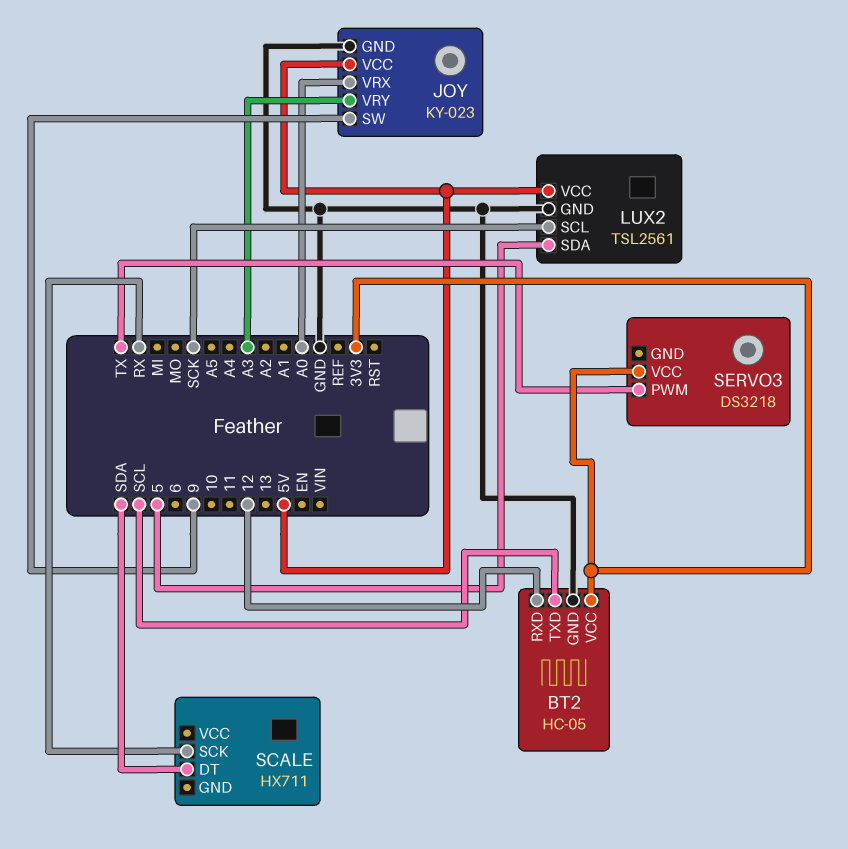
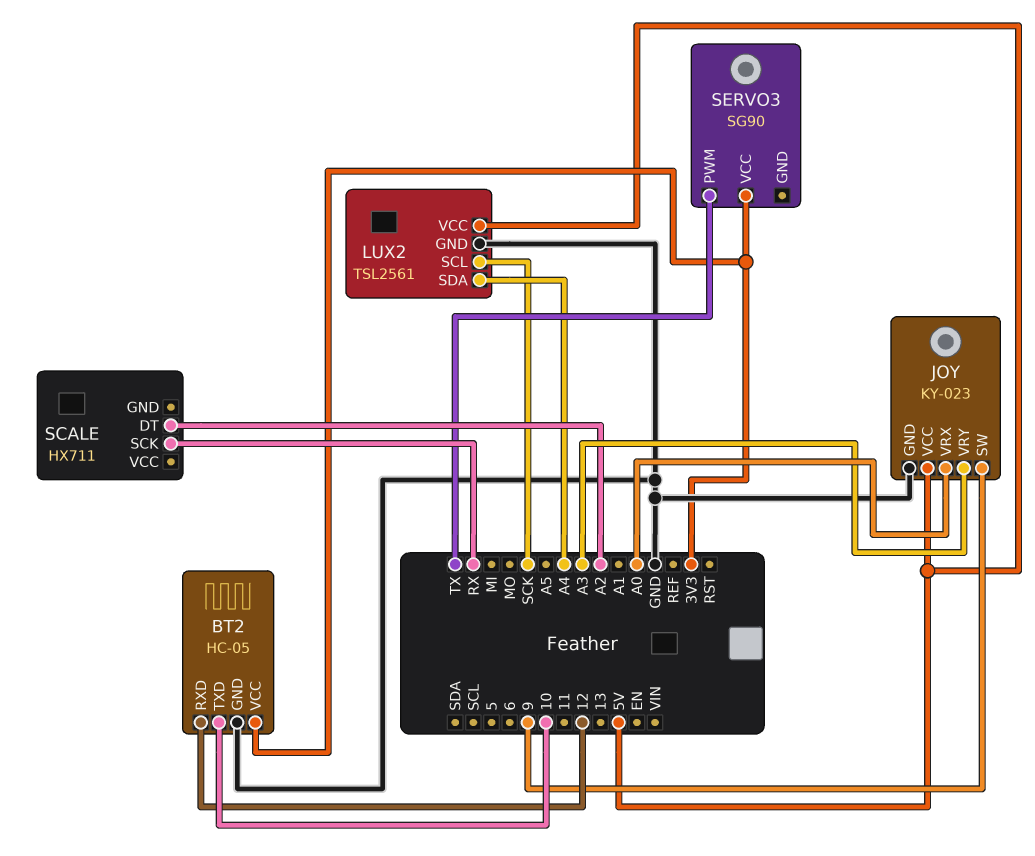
BT2 pin TXD: SCL -> 10
LUX2 pin SDA: 5 -> A4
SCALE pin DT: SDA -> A2
SERVO3: DS3218 -> SG90

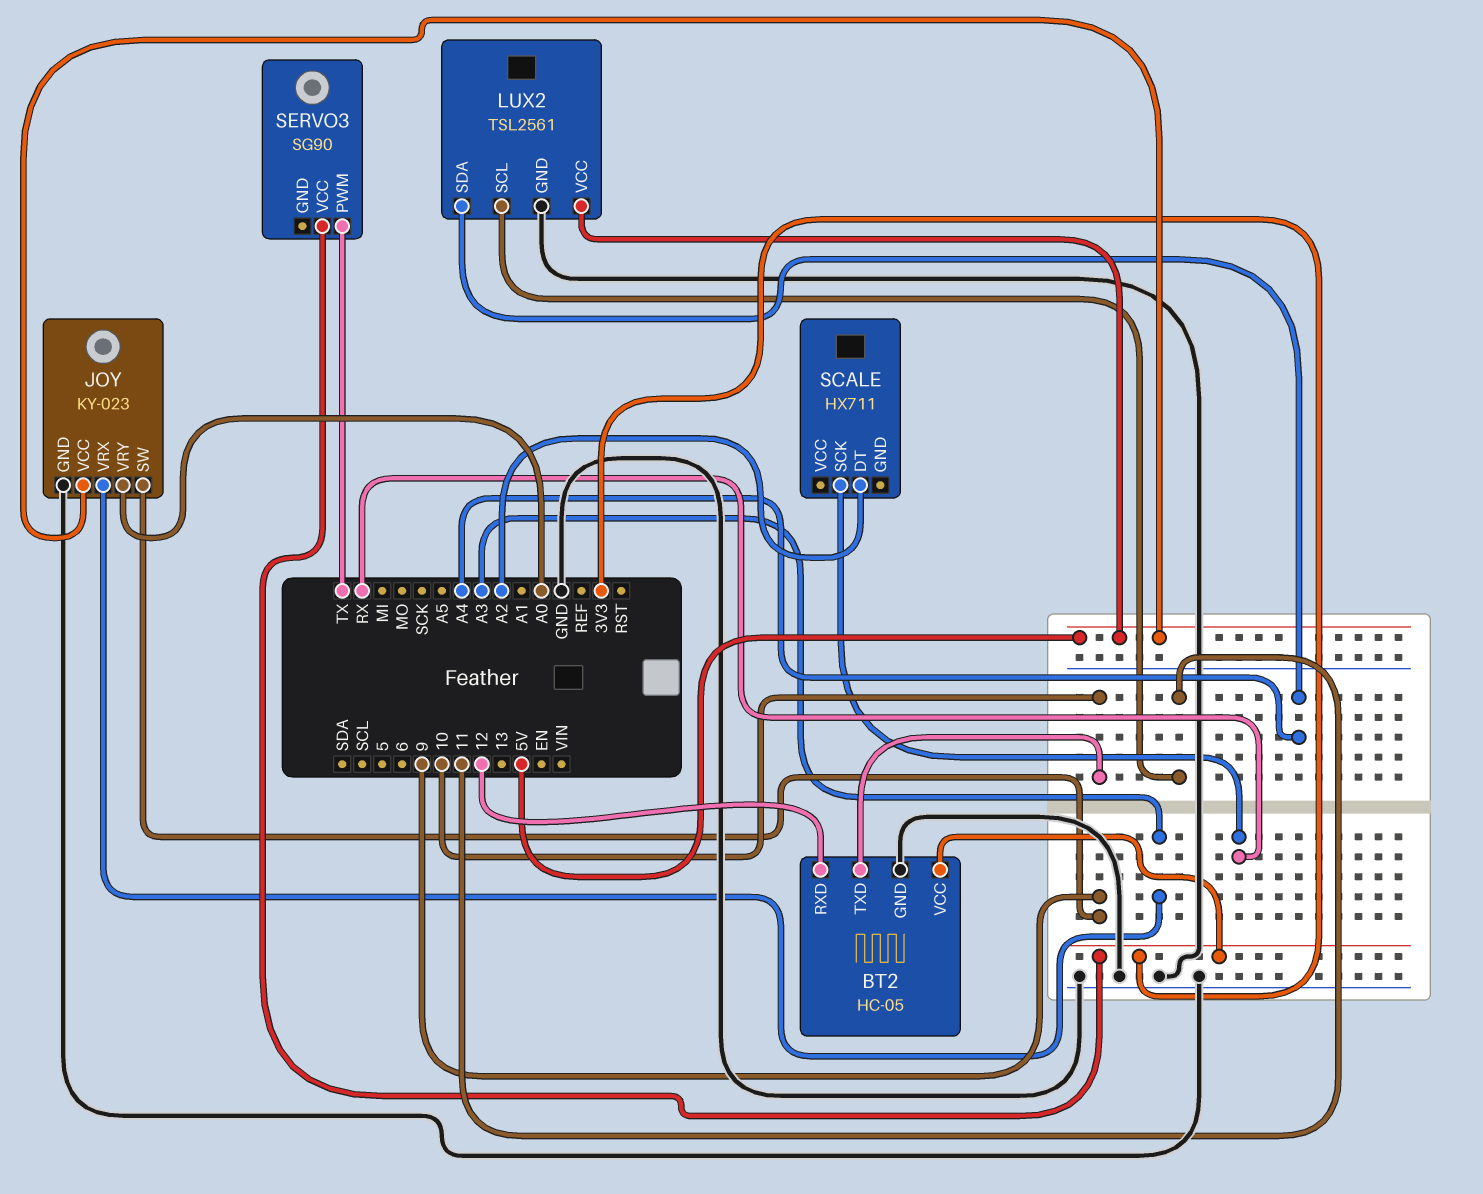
JOY pin VRX: A0 -> A3
JOY pin VRY: A3 -> A0
LUX2 pin SCL: SCK -> 11

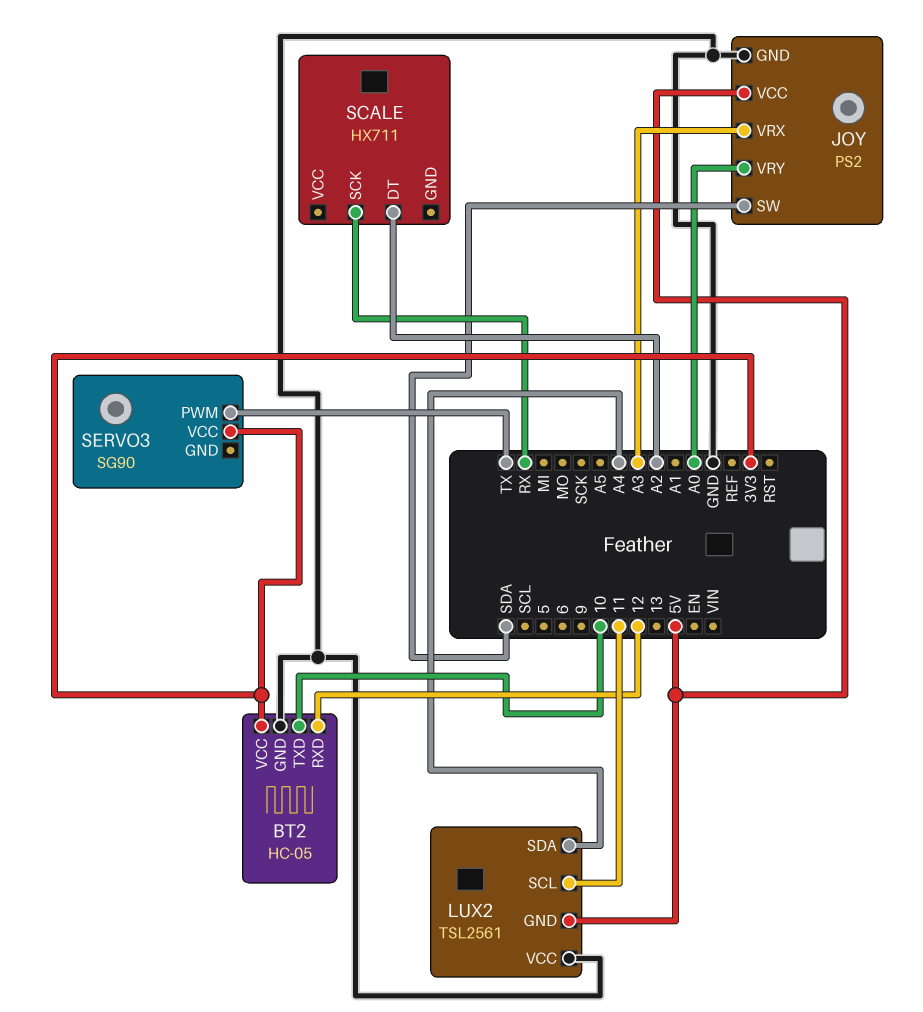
JOY: KY-023 -> PS2
JOY pin SW: 9 -> SDA
LUX2 pin GND: GND -> 5V
LUX2 pin VCC: 5V -> GND

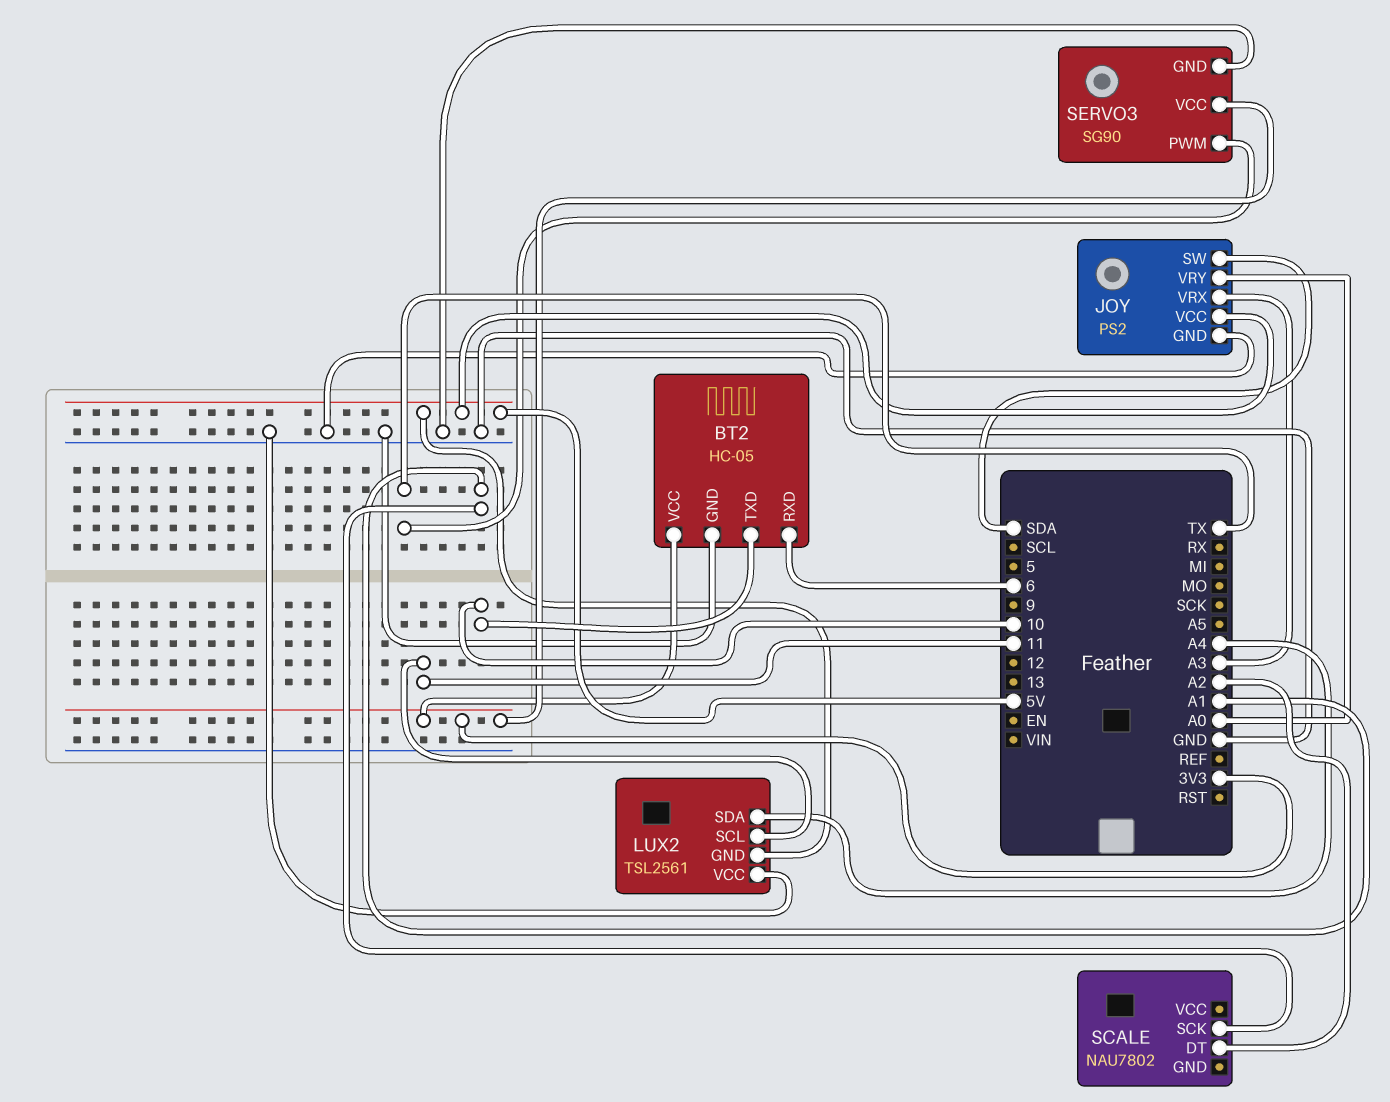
BT2 pin RXD: 12 -> 6
SCALE: HX711 -> NAU7802
SCALE pin SCK: RX -> A1
SERVO3 pin GND: none -> GND

